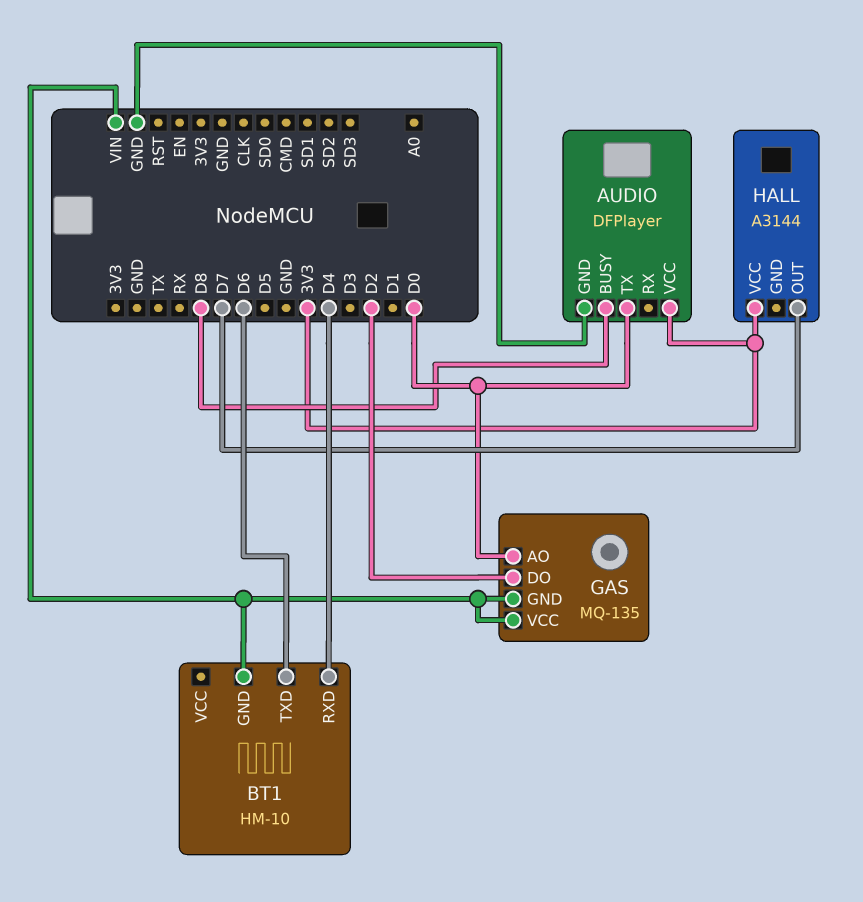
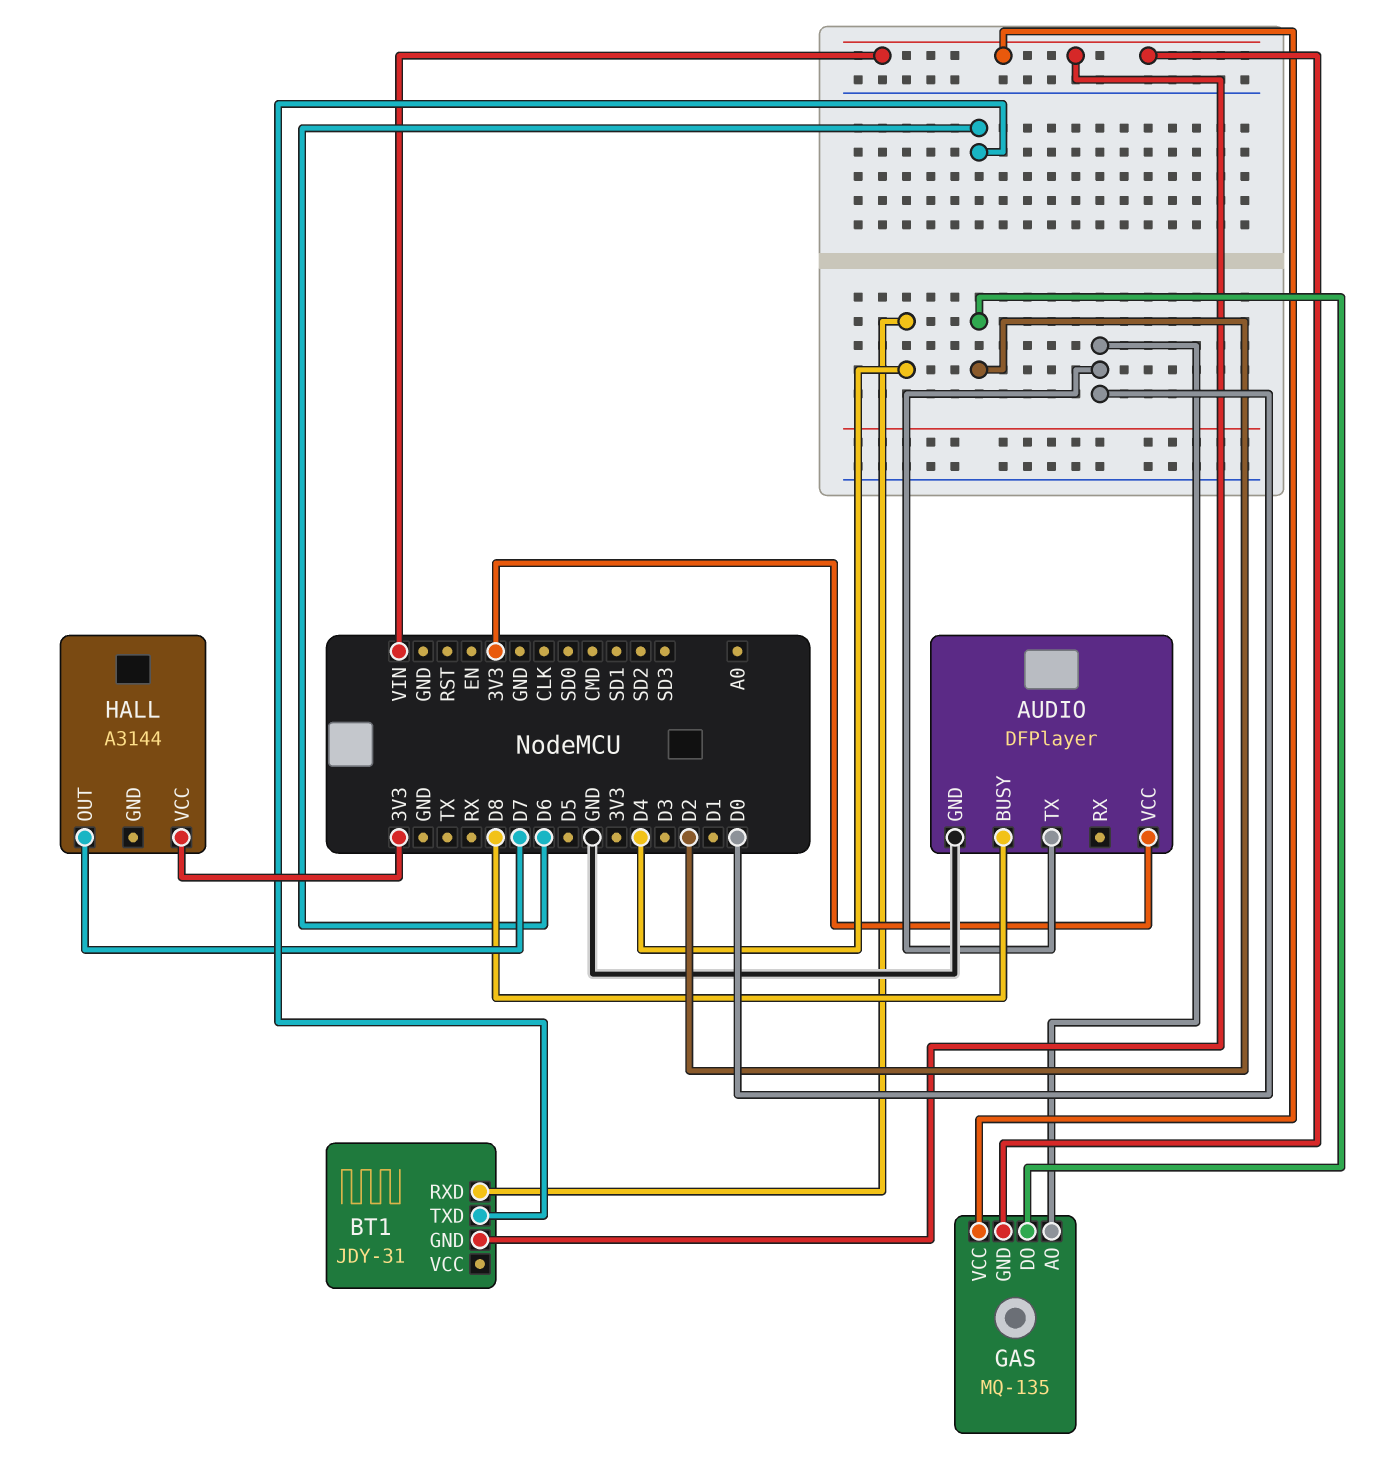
BT1: HM-10 -> JDY-31

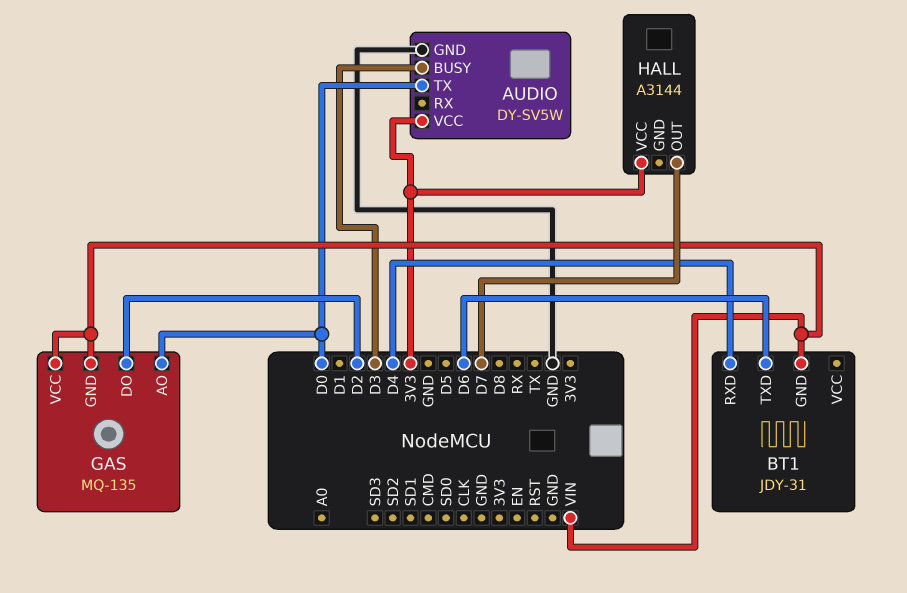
AUDIO: DFPlayer -> DY-SV5W
AUDIO pin BUSY: D8 -> D3

